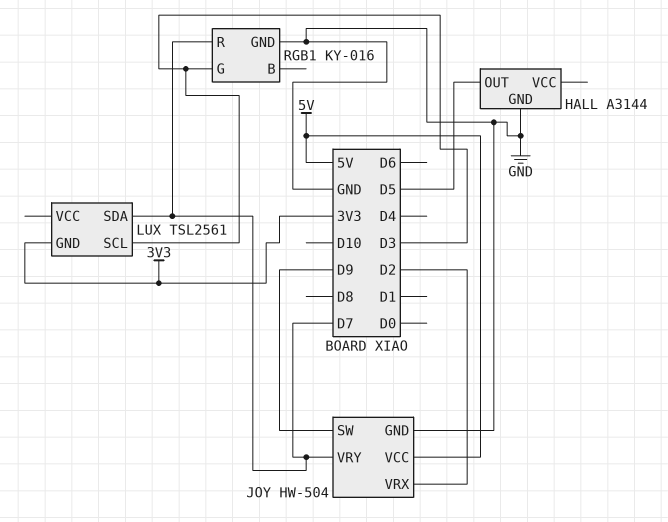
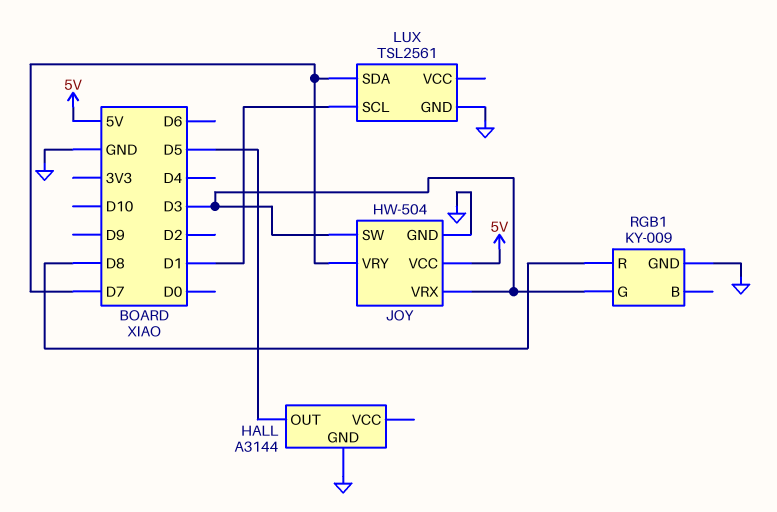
JOY pin SW: D9 -> D3
JOY pin VRX: D2 -> D3
LUX pin GND: 3V3 -> GND
LUX pin SCL: D3 -> D1
RGB1: KY-016 -> KY-009
RGB1 pin R: D7 -> D8

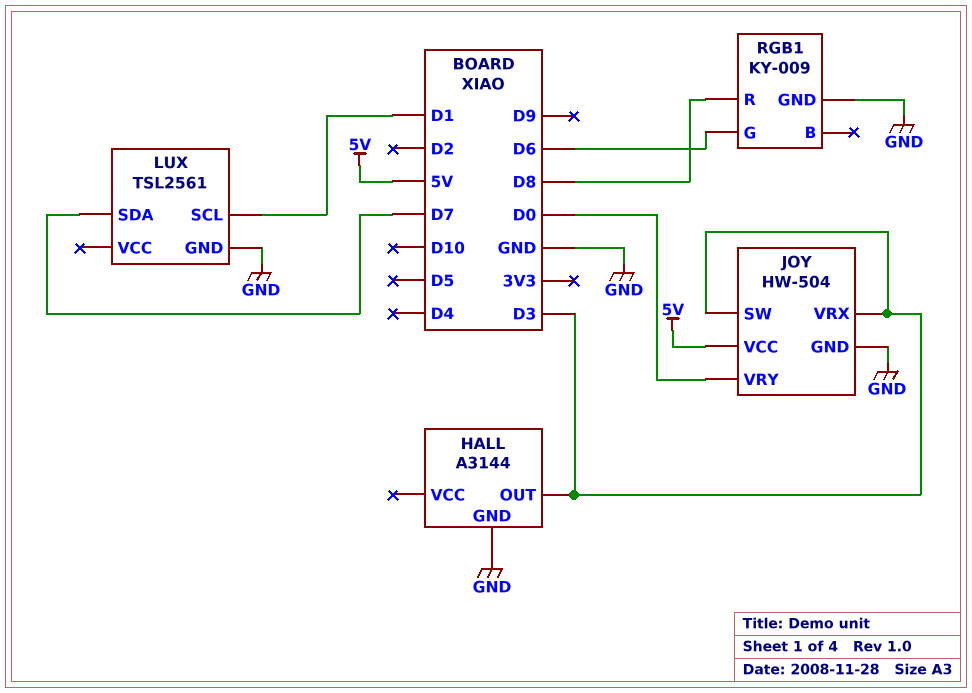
HALL pin OUT: D5 -> D3
JOY pin VRY: D7 -> D0
RGB1 pin G: D3 -> D6

